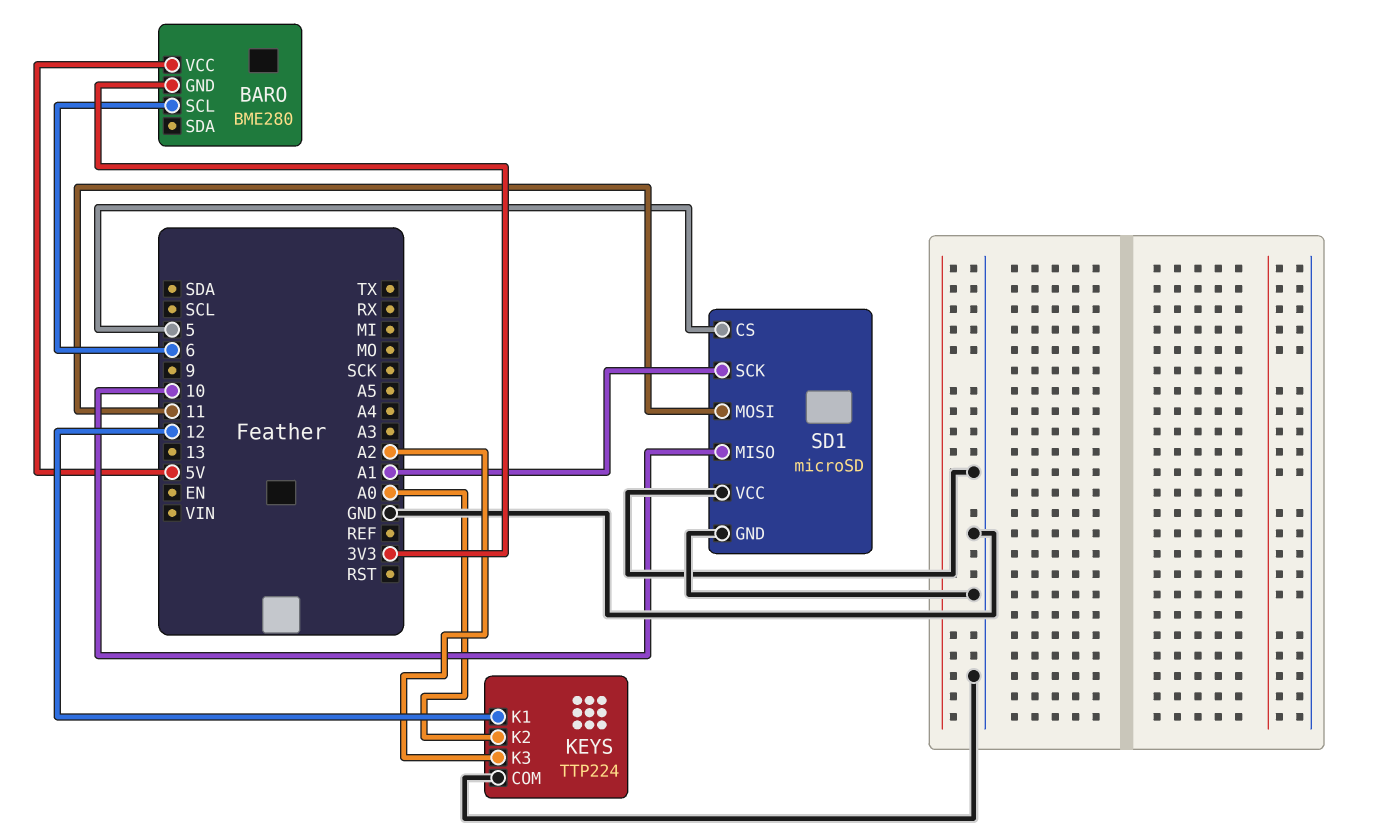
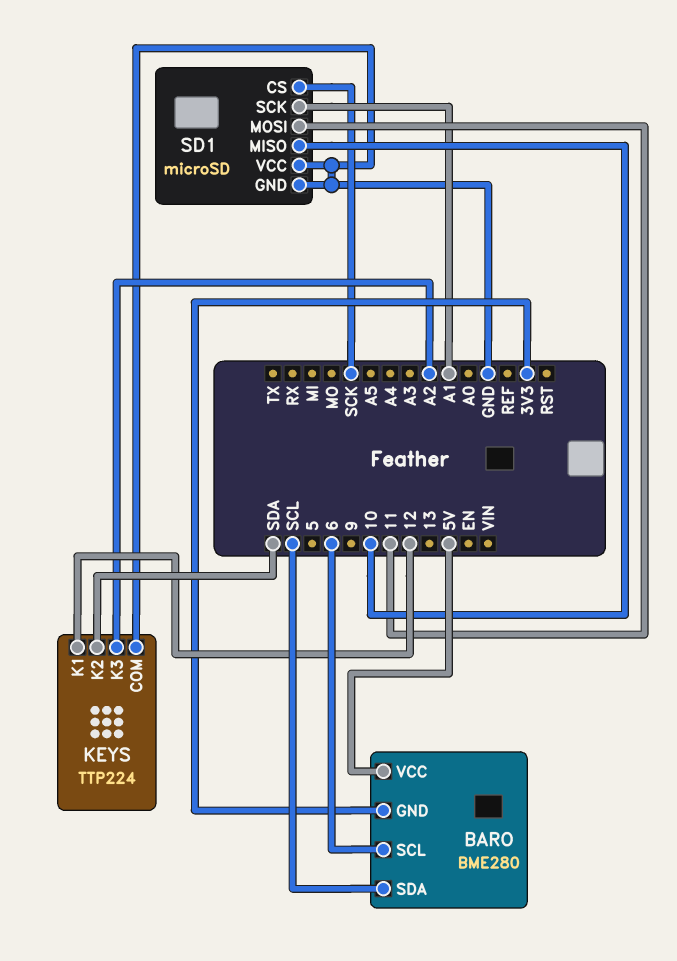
BARO pin SDA: none -> SCL
KEYS pin K2: A0 -> SDA
SD1 pin CS: 5 -> SCK

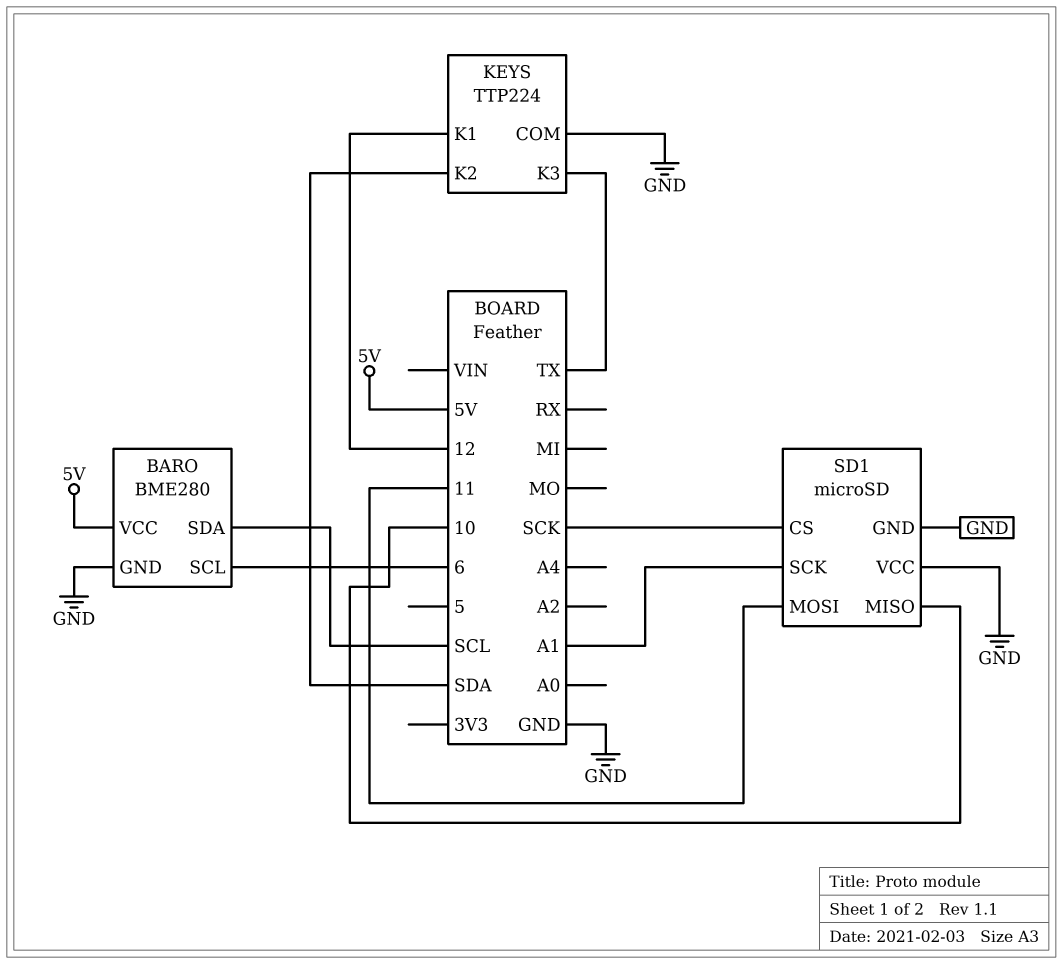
BARO pin GND: 3V3 -> GND
KEYS pin K3: A2 -> TX

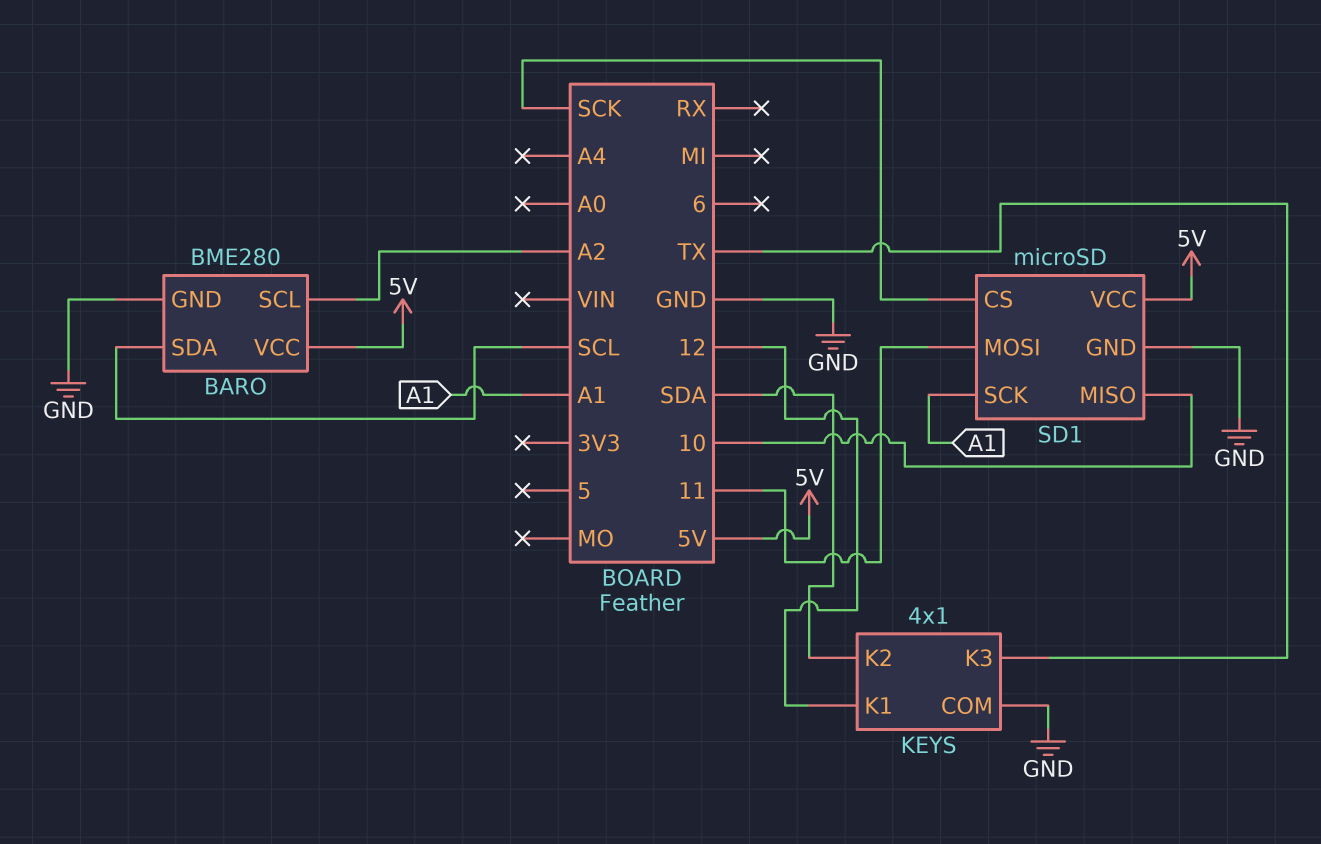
BARO pin SCL: 6 -> A2
KEYS: TTP224 -> 4x1
SD1 pin VCC: GND -> 5V

